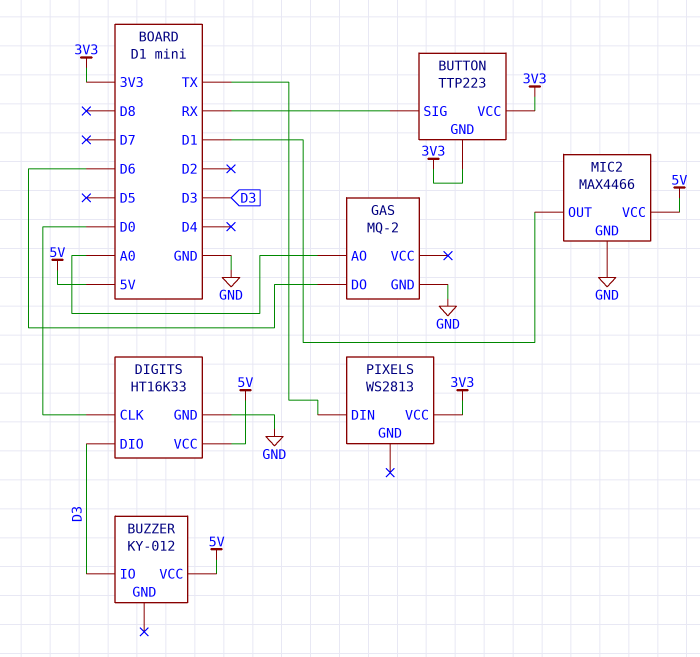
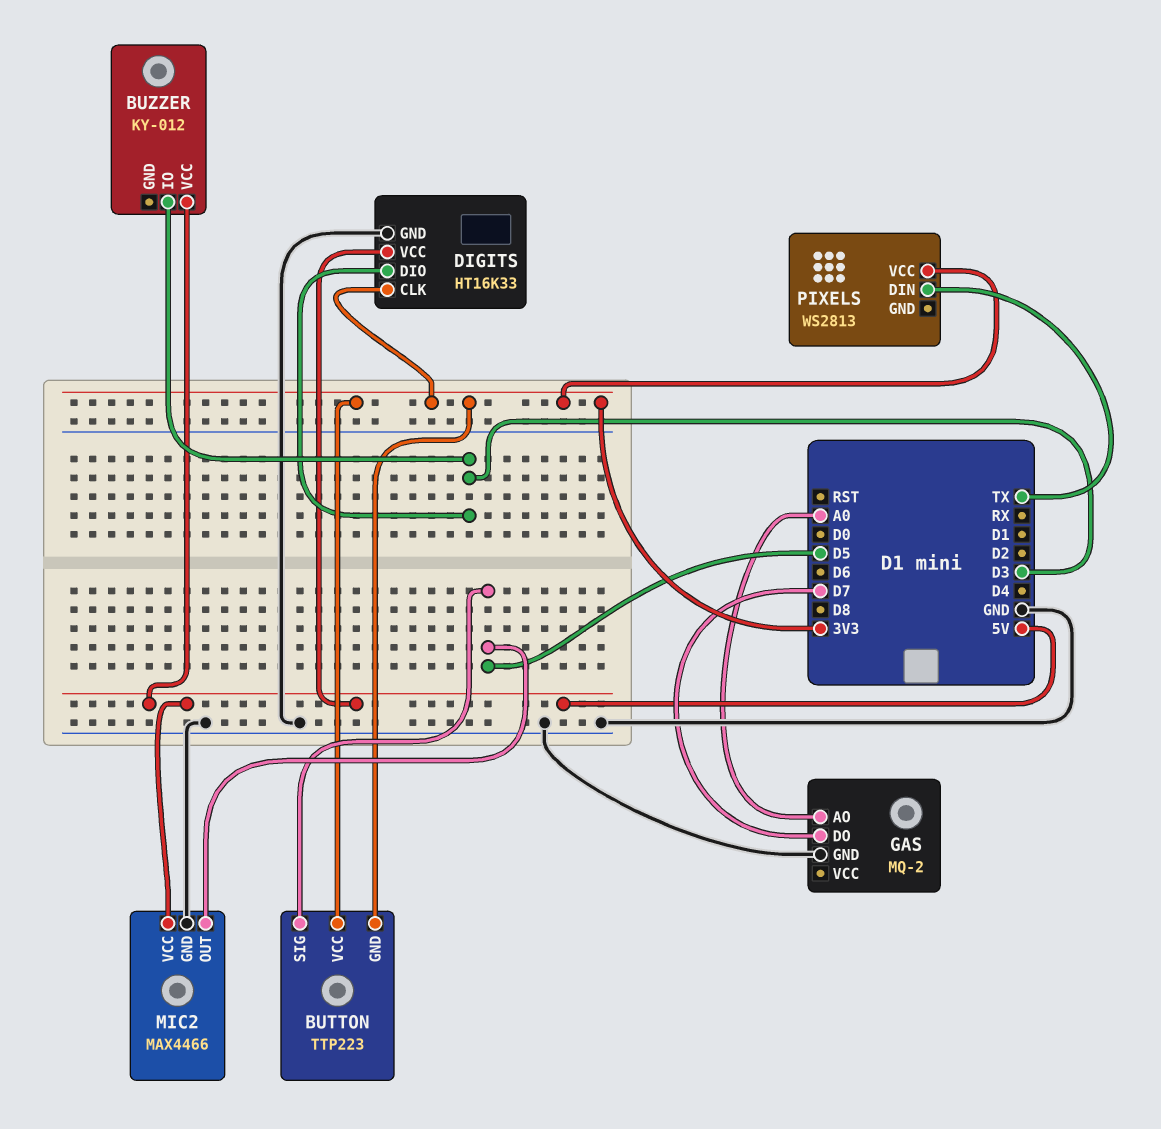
BUTTON pin SIG: RX -> D5
DIGITS pin CLK: D0 -> 3V3
GAS pin DO: D6 -> D7
MIC2 pin OUT: D1 -> D5

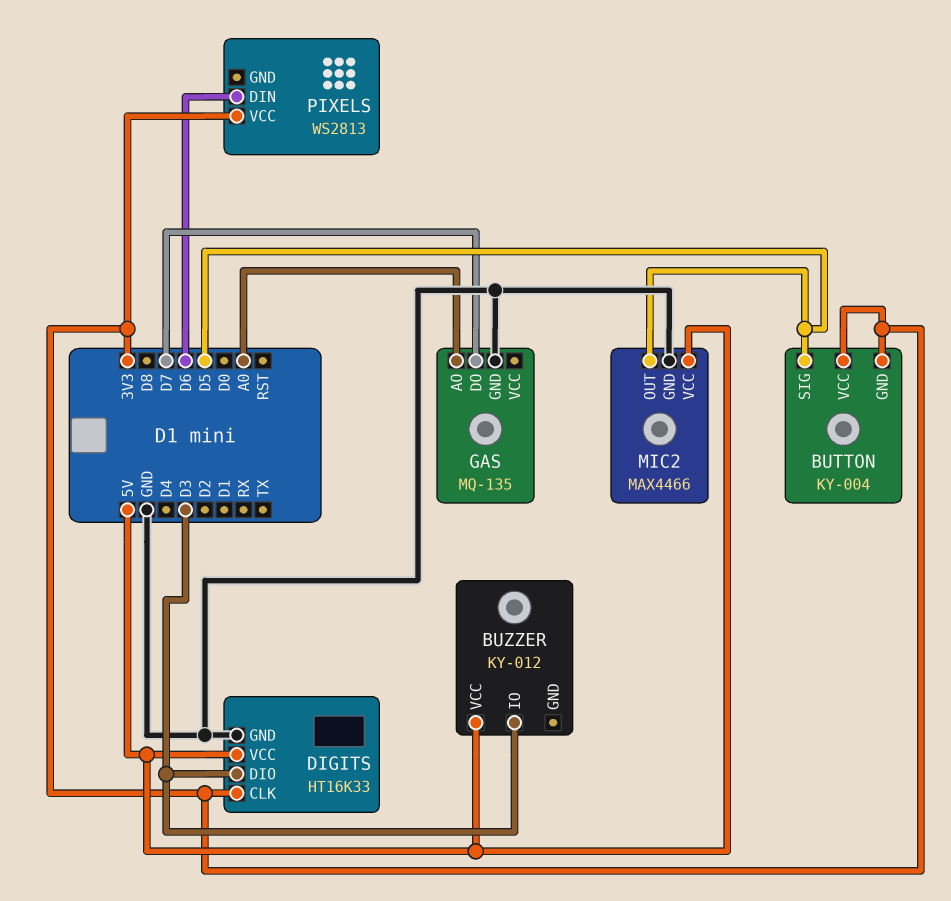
BUTTON: TTP223 -> KY-004
GAS: MQ-2 -> MQ-135
PIXELS pin DIN: TX -> D6

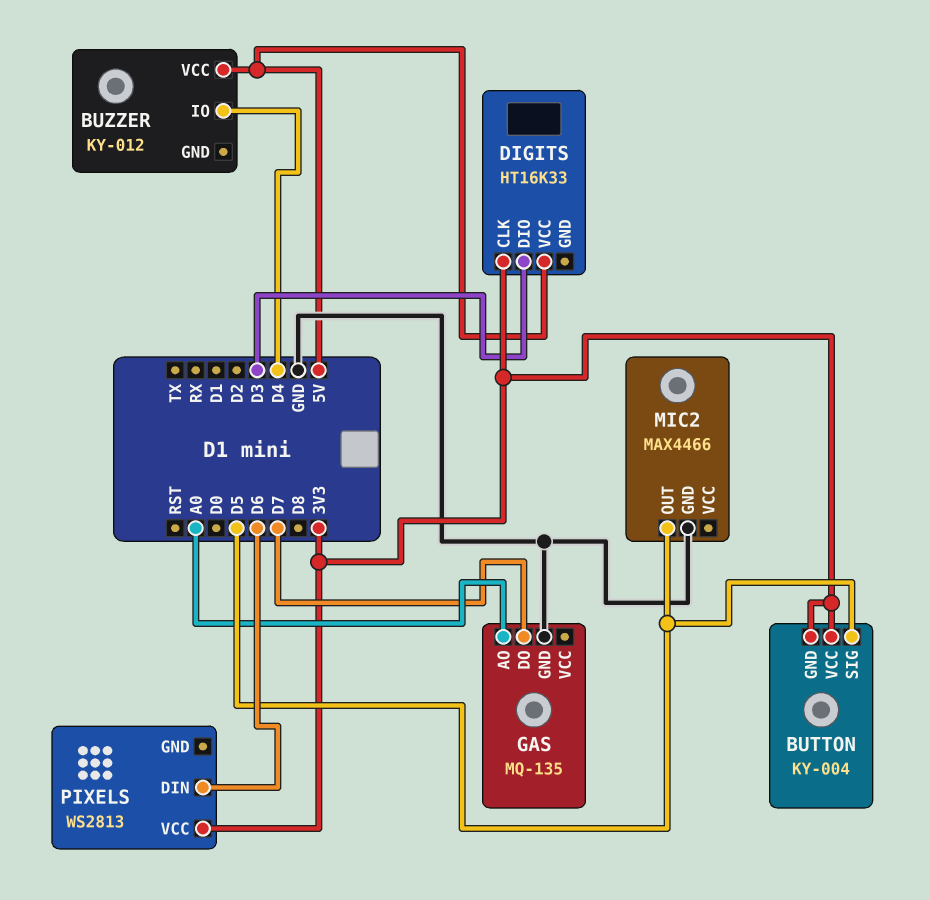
BUZZER pin IO: D3 -> D4
DIGITS pin GND: GND -> none
MIC2 pin VCC: 5V -> none

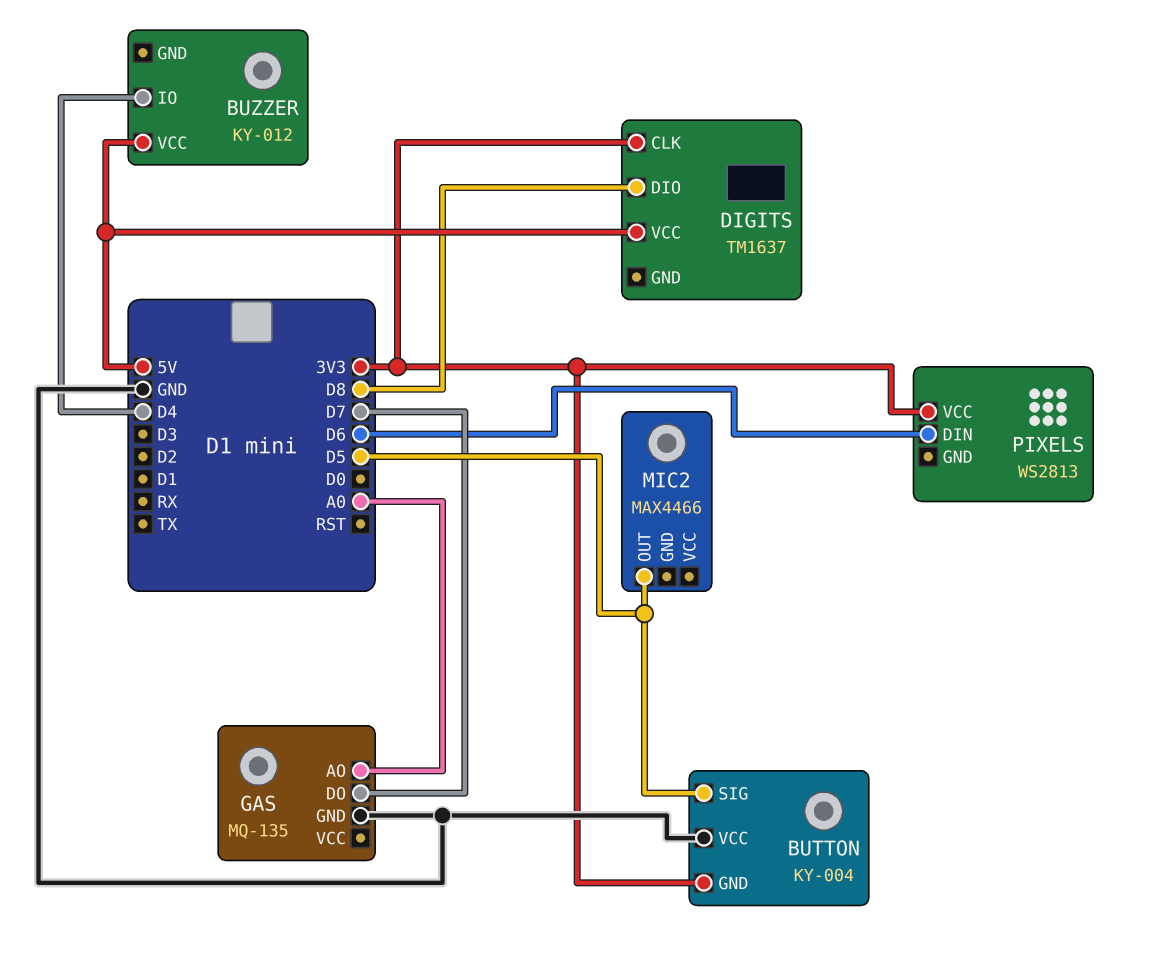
BUTTON pin VCC: 3V3 -> GND
DIGITS: HT16K33 -> TM1637
DIGITS pin DIO: D3 -> D8
MIC2 pin GND: GND -> none

